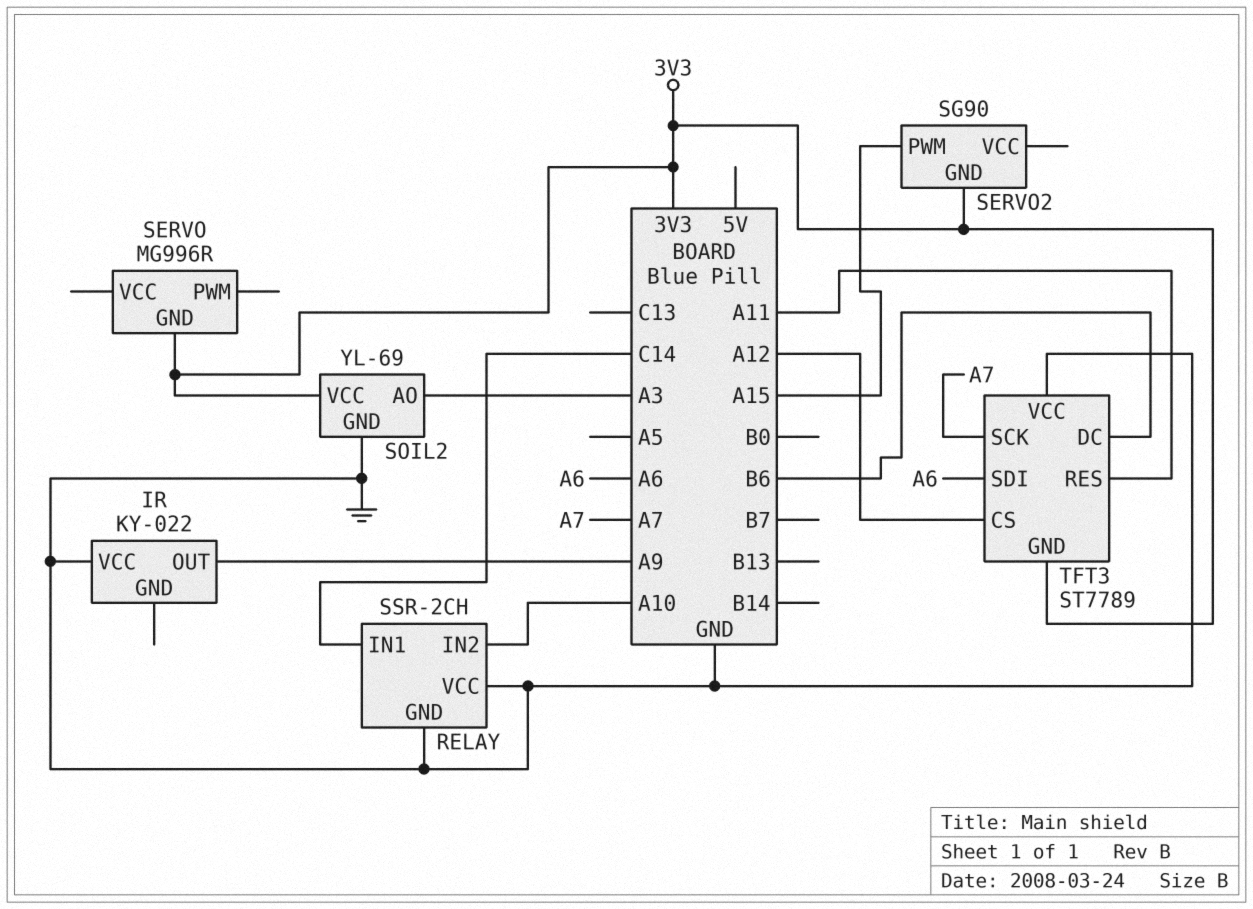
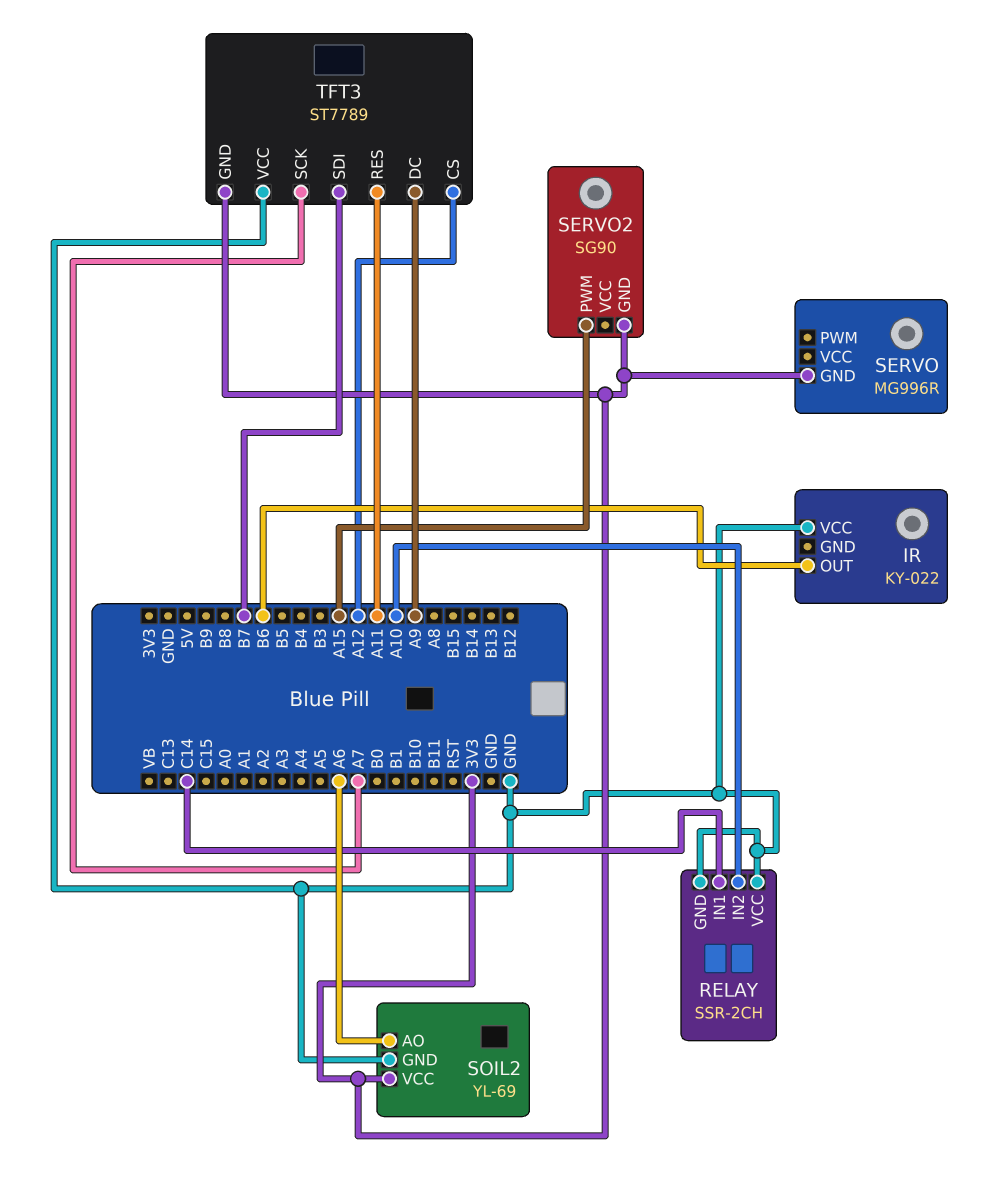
IR pin OUT: A9 -> B6
SOIL2 pin AO: A3 -> A6
TFT3 pin DC: B6 -> A9
TFT3 pin SDI: A6 -> B7

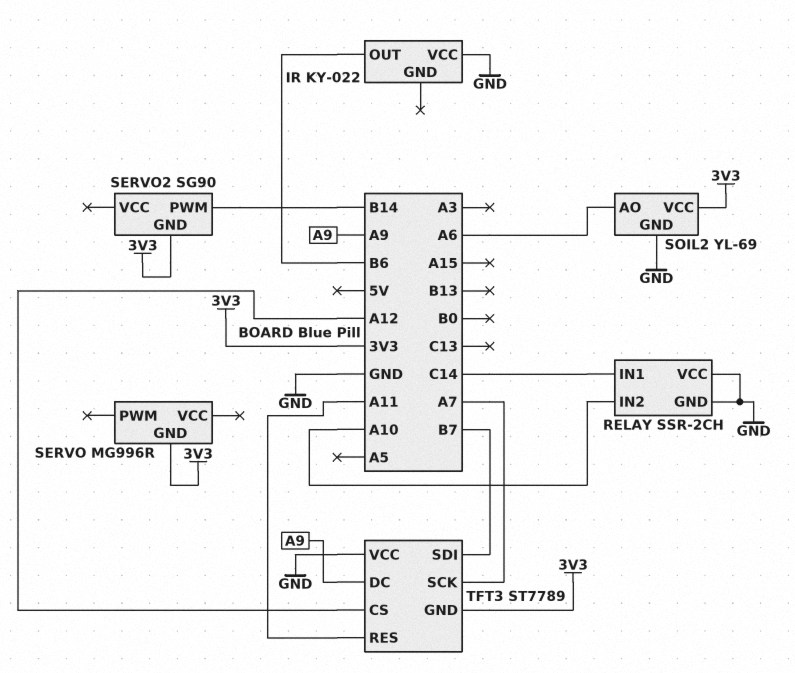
SERVO2 pin PWM: A15 -> B14

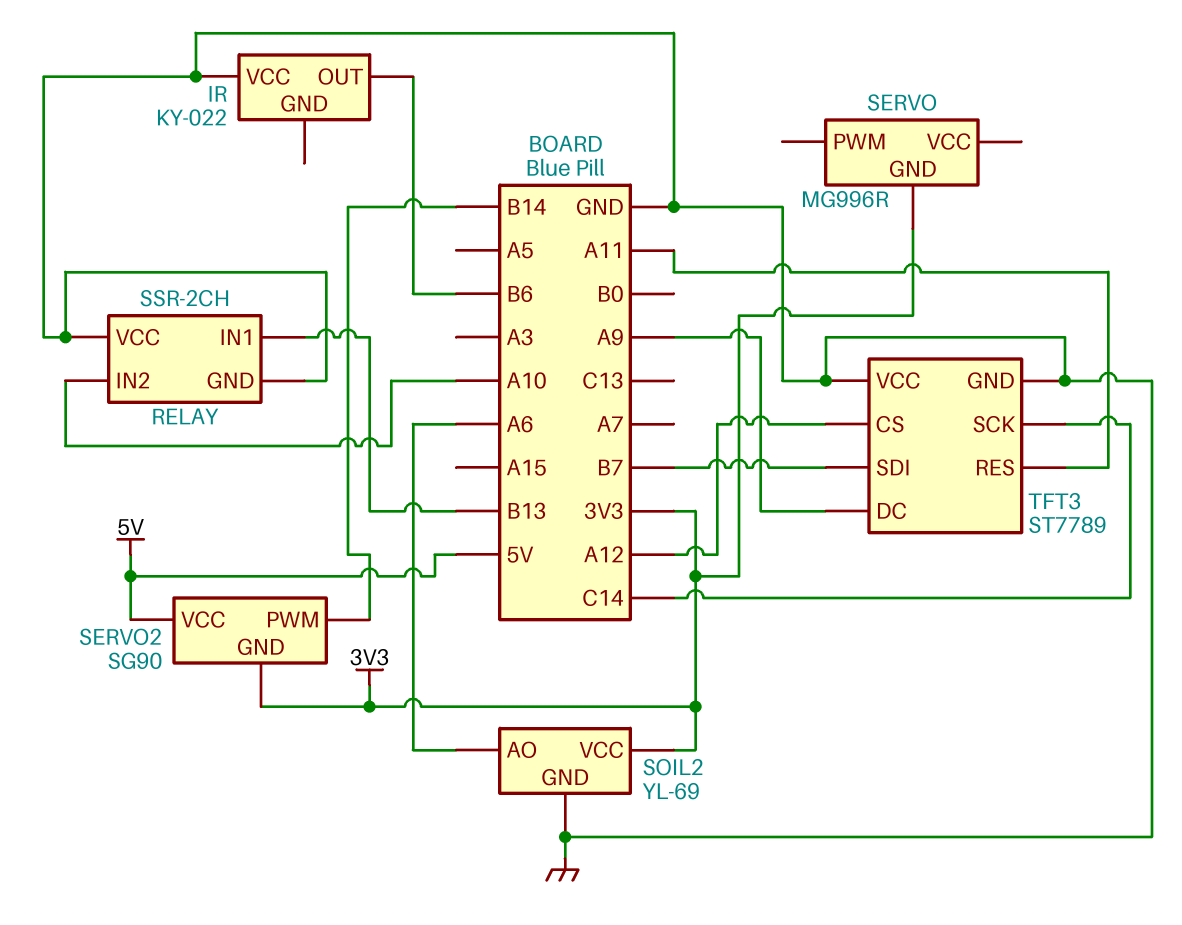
RELAY pin IN1: C14 -> B13
SERVO2 pin VCC: none -> 5V
TFT3 pin GND: 3V3 -> GND
TFT3 pin SCK: A7 -> C14

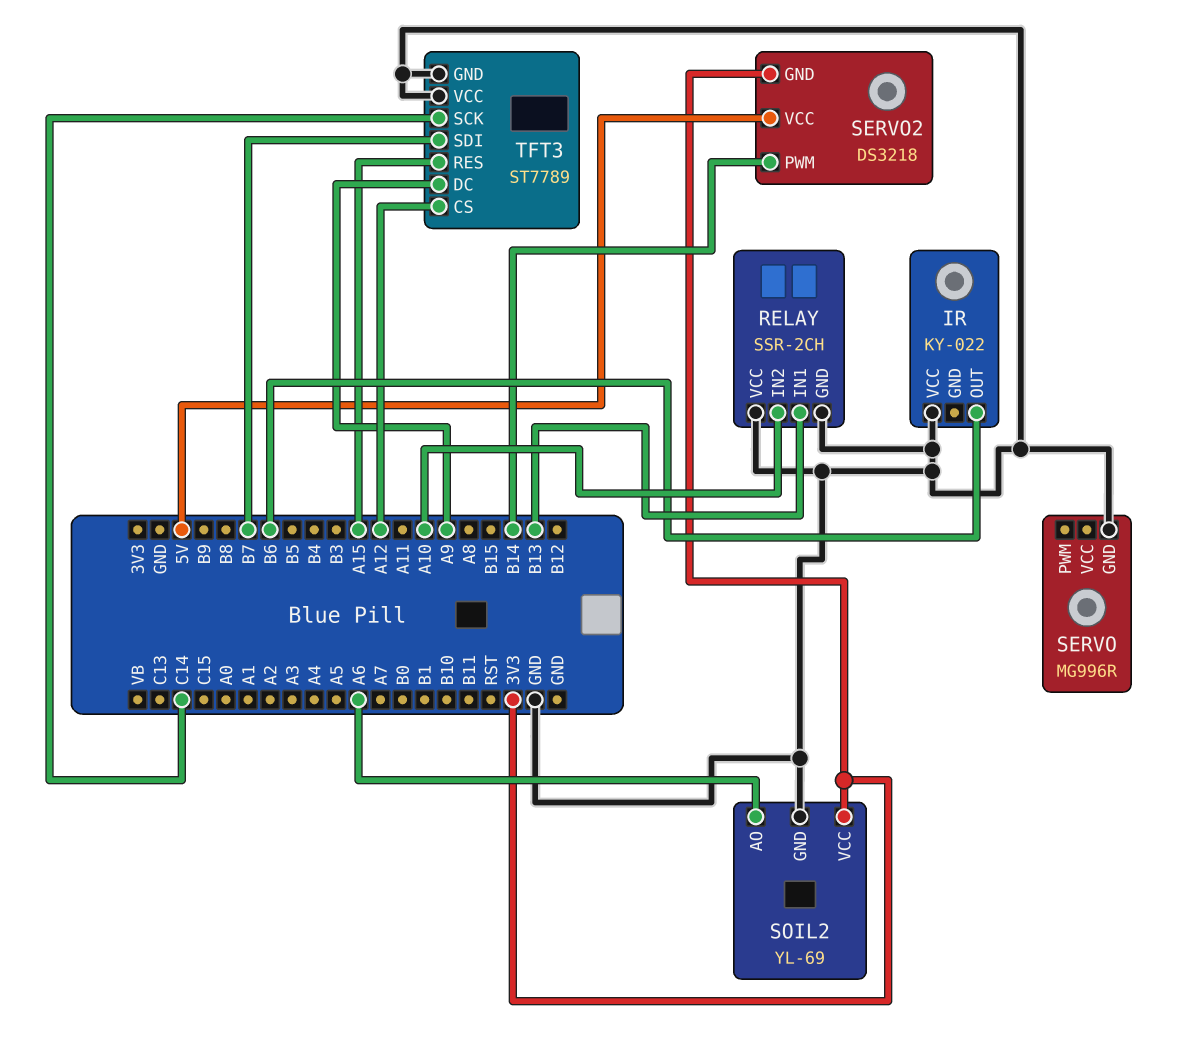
SERVO pin GND: 3V3 -> GND
SERVO2: SG90 -> DS3218
TFT3 pin RES: A11 -> A15

